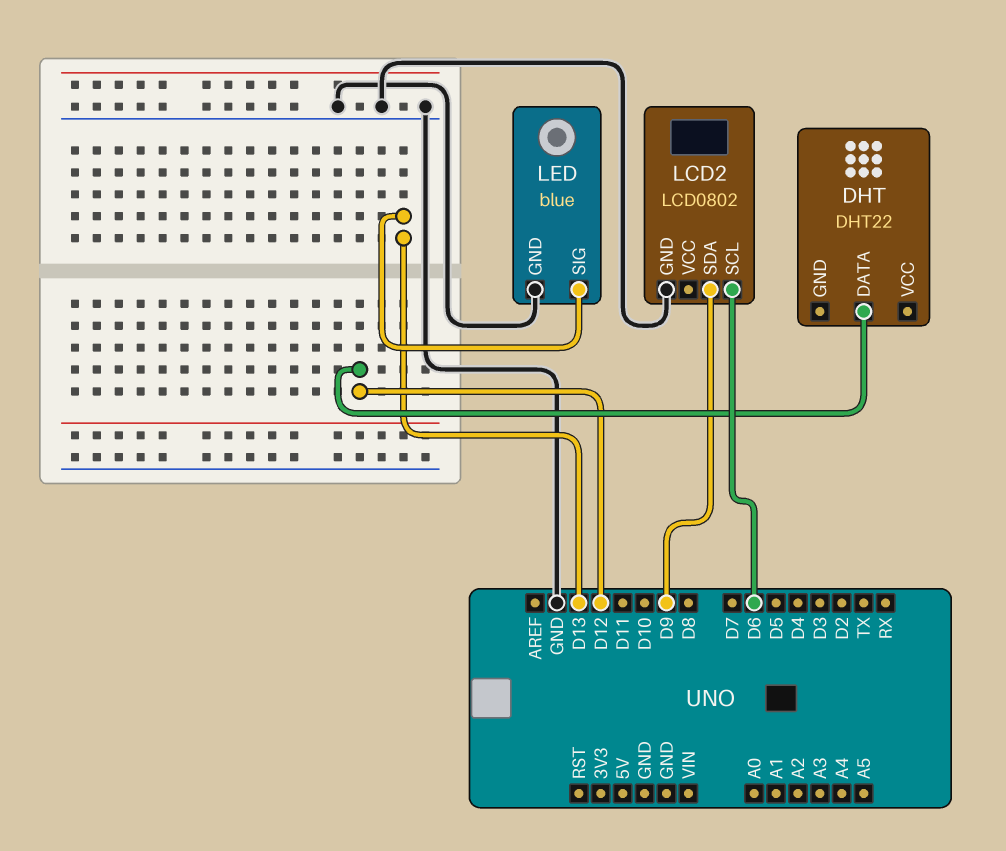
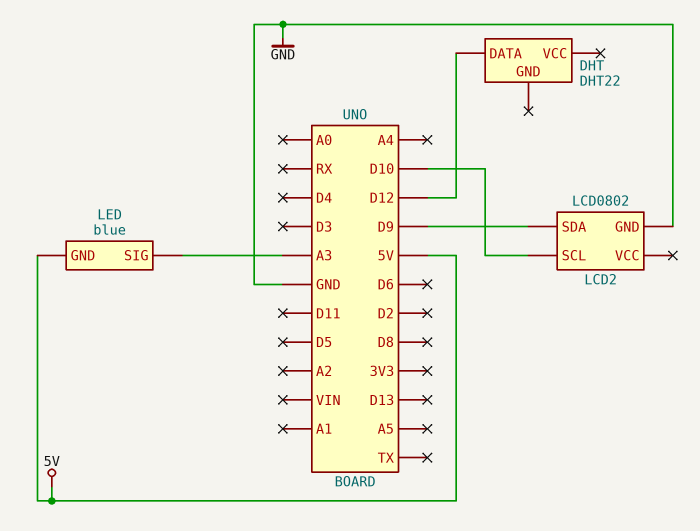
LCD2 pin SCL: D6 -> D10
LED pin GND: GND -> 5V
LED pin SIG: D13 -> A3

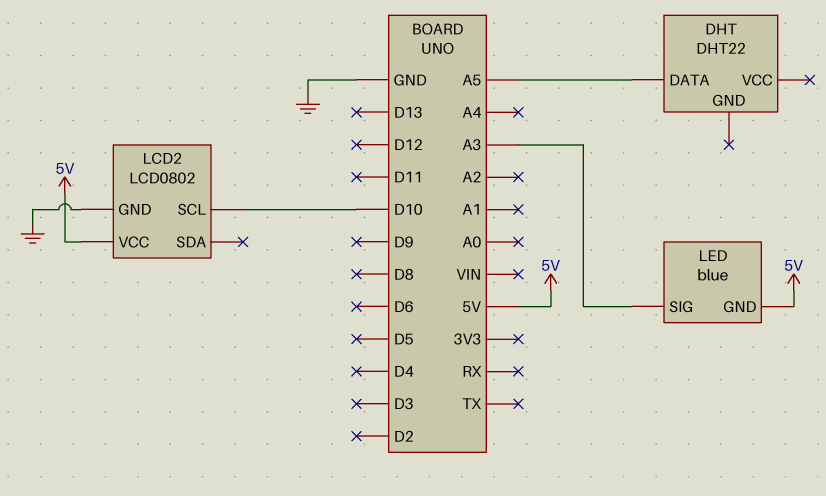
DHT pin DATA: D12 -> A5
LCD2 pin SDA: D9 -> none
LCD2 pin VCC: none -> 5V

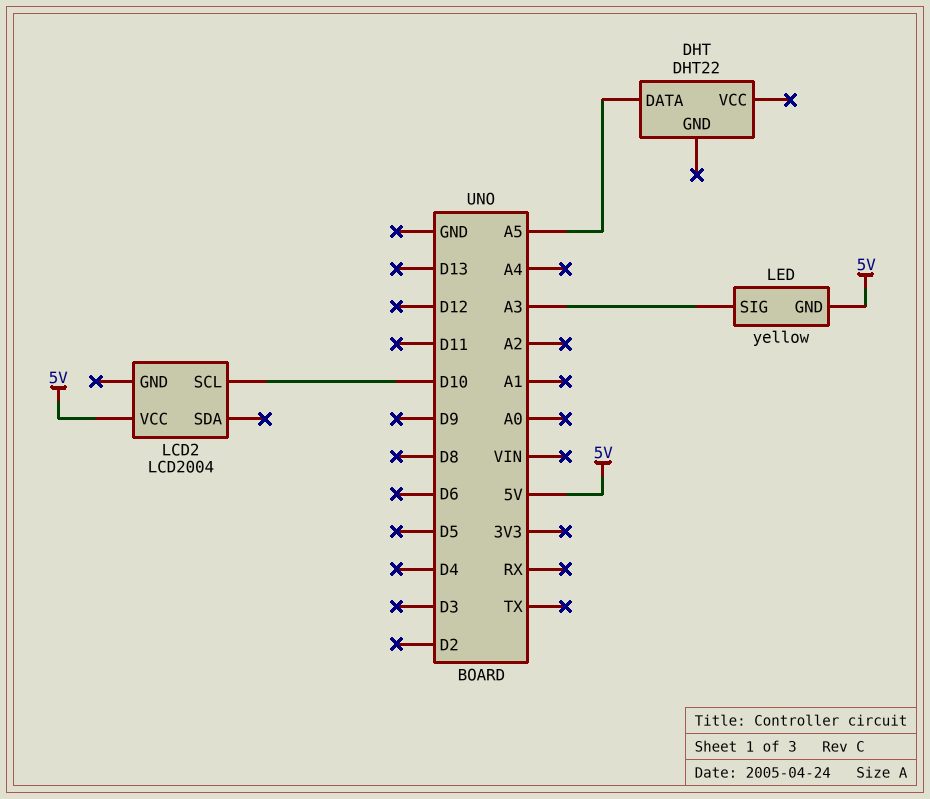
LCD2: LCD0802 -> LCD2004
LCD2 pin GND: GND -> none
LED: blue -> yellow

